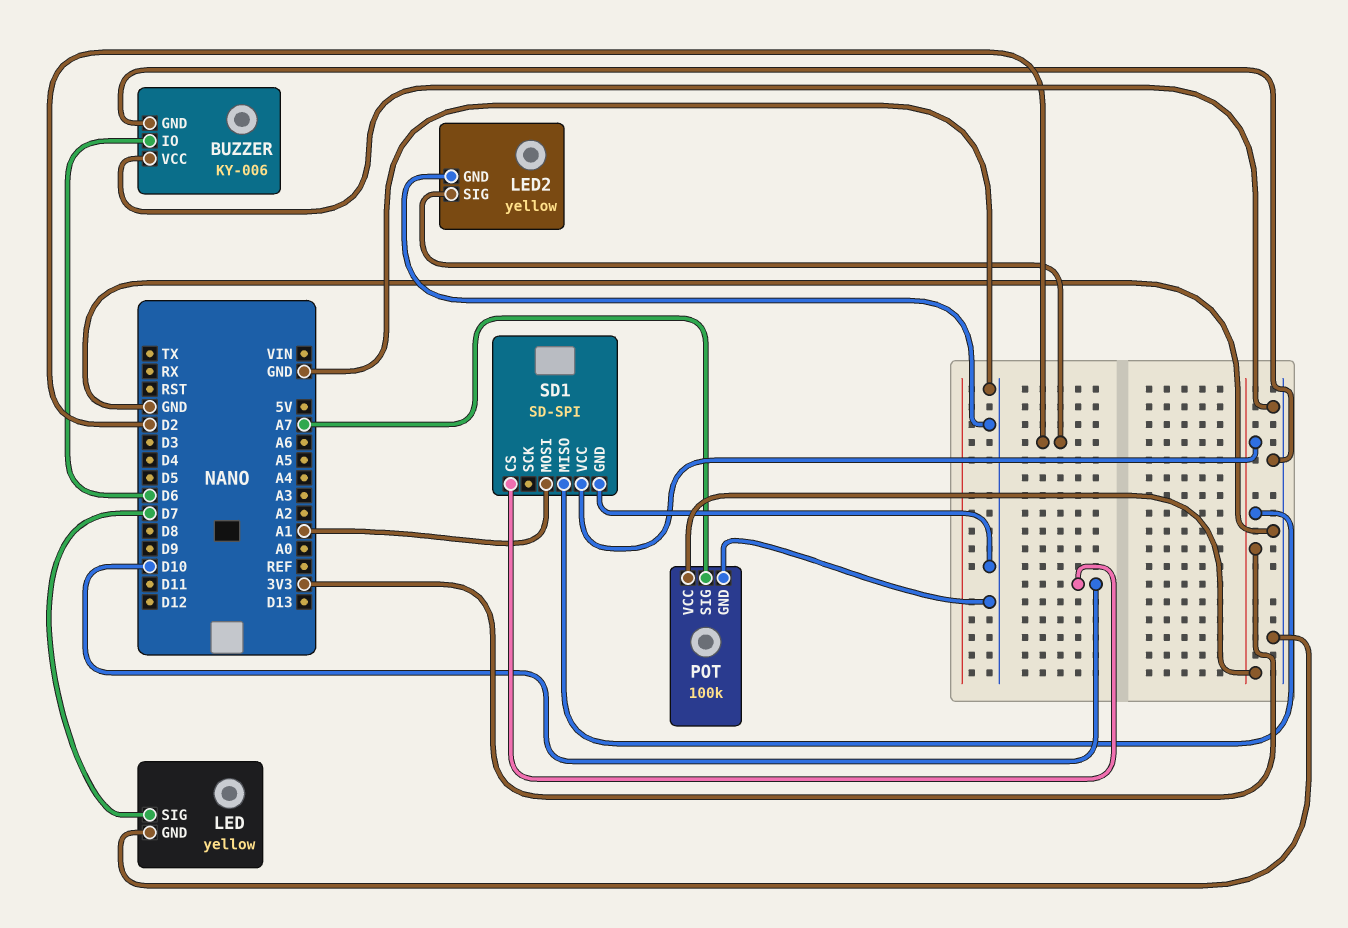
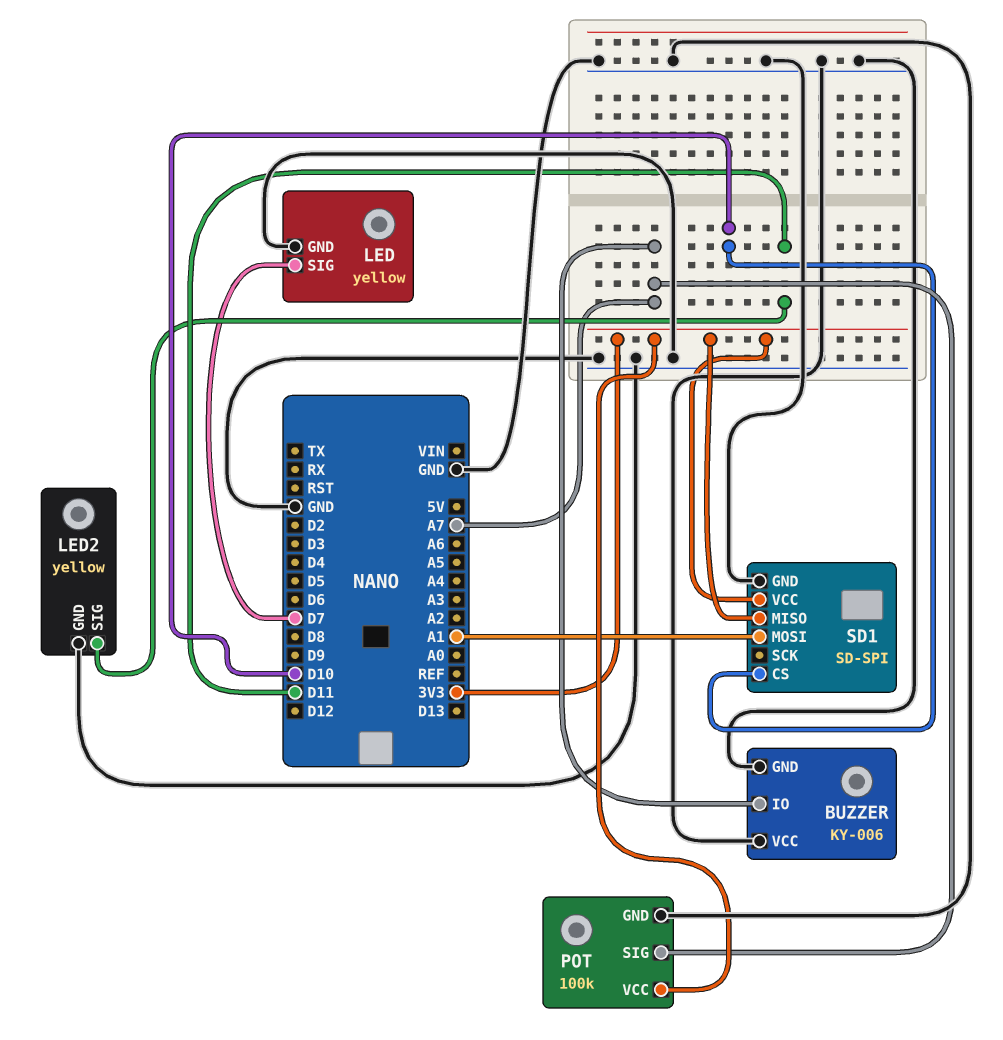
BUZZER pin IO: D6 -> A7
LED2 pin SIG: D2 -> D11

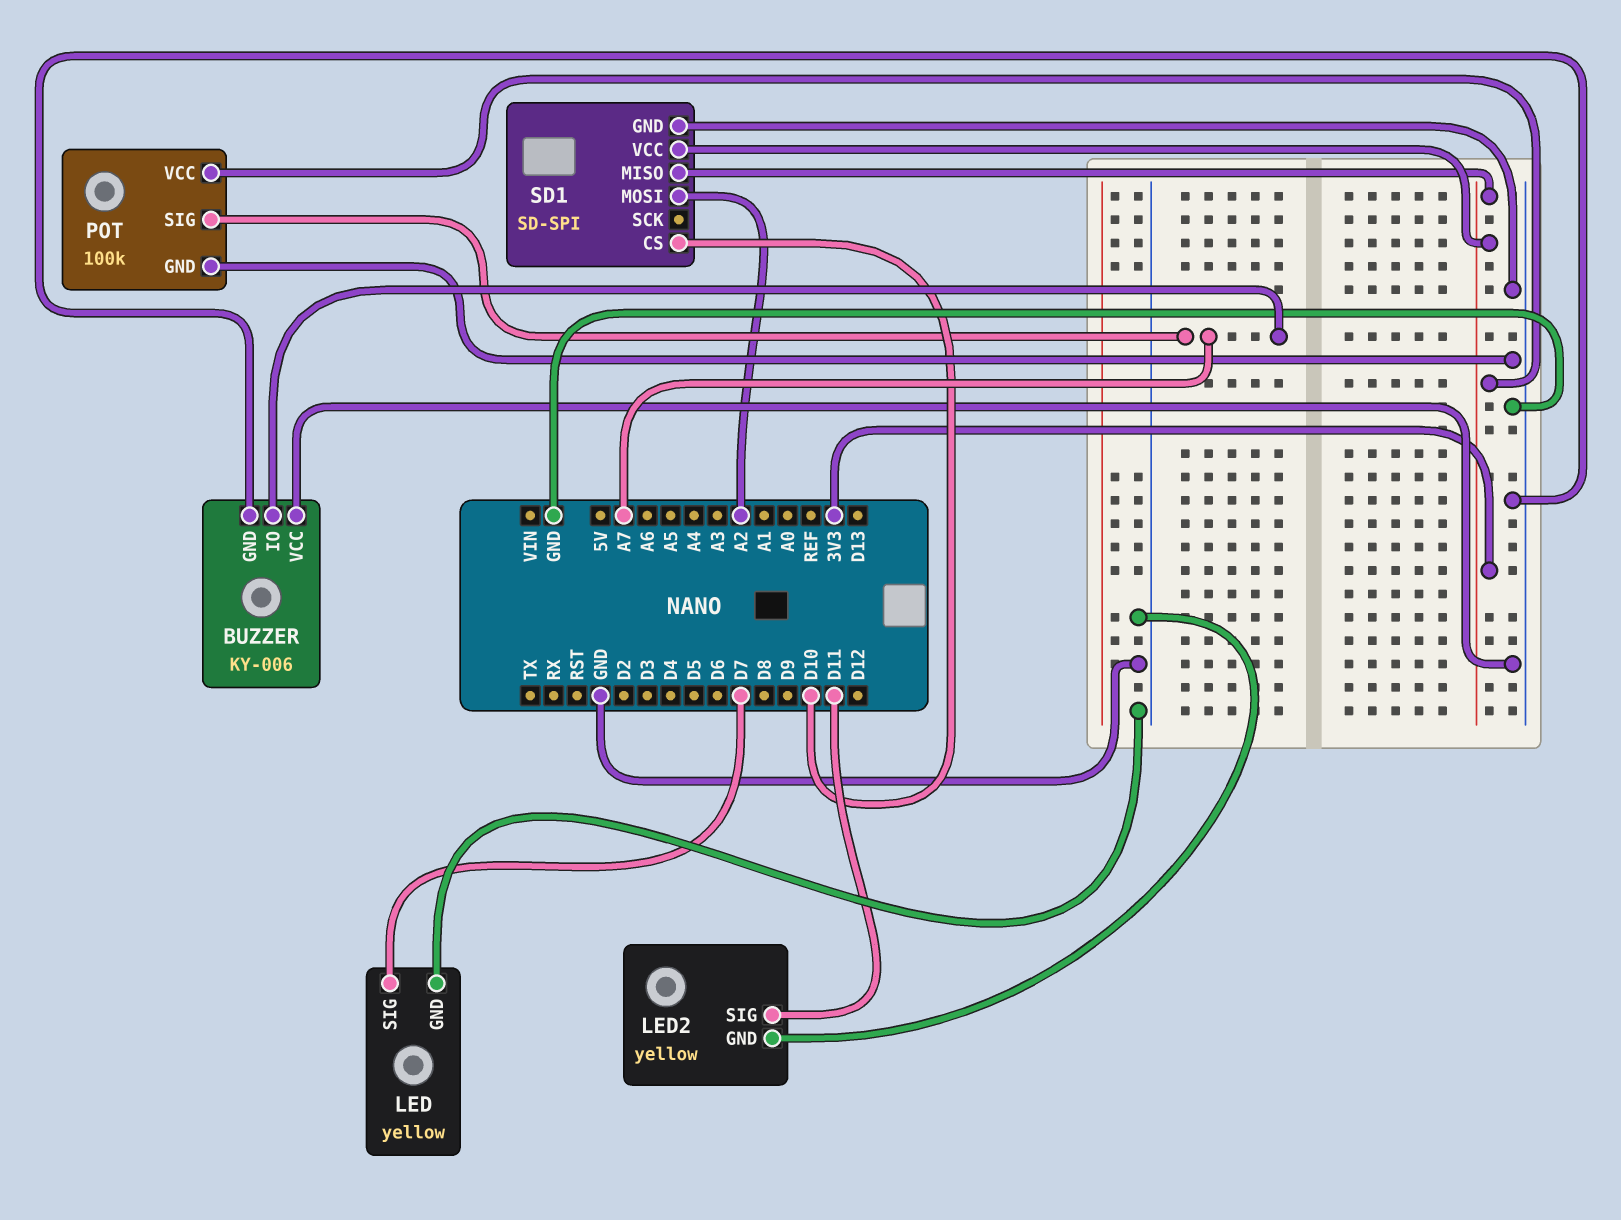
SD1 pin MOSI: A1 -> A2

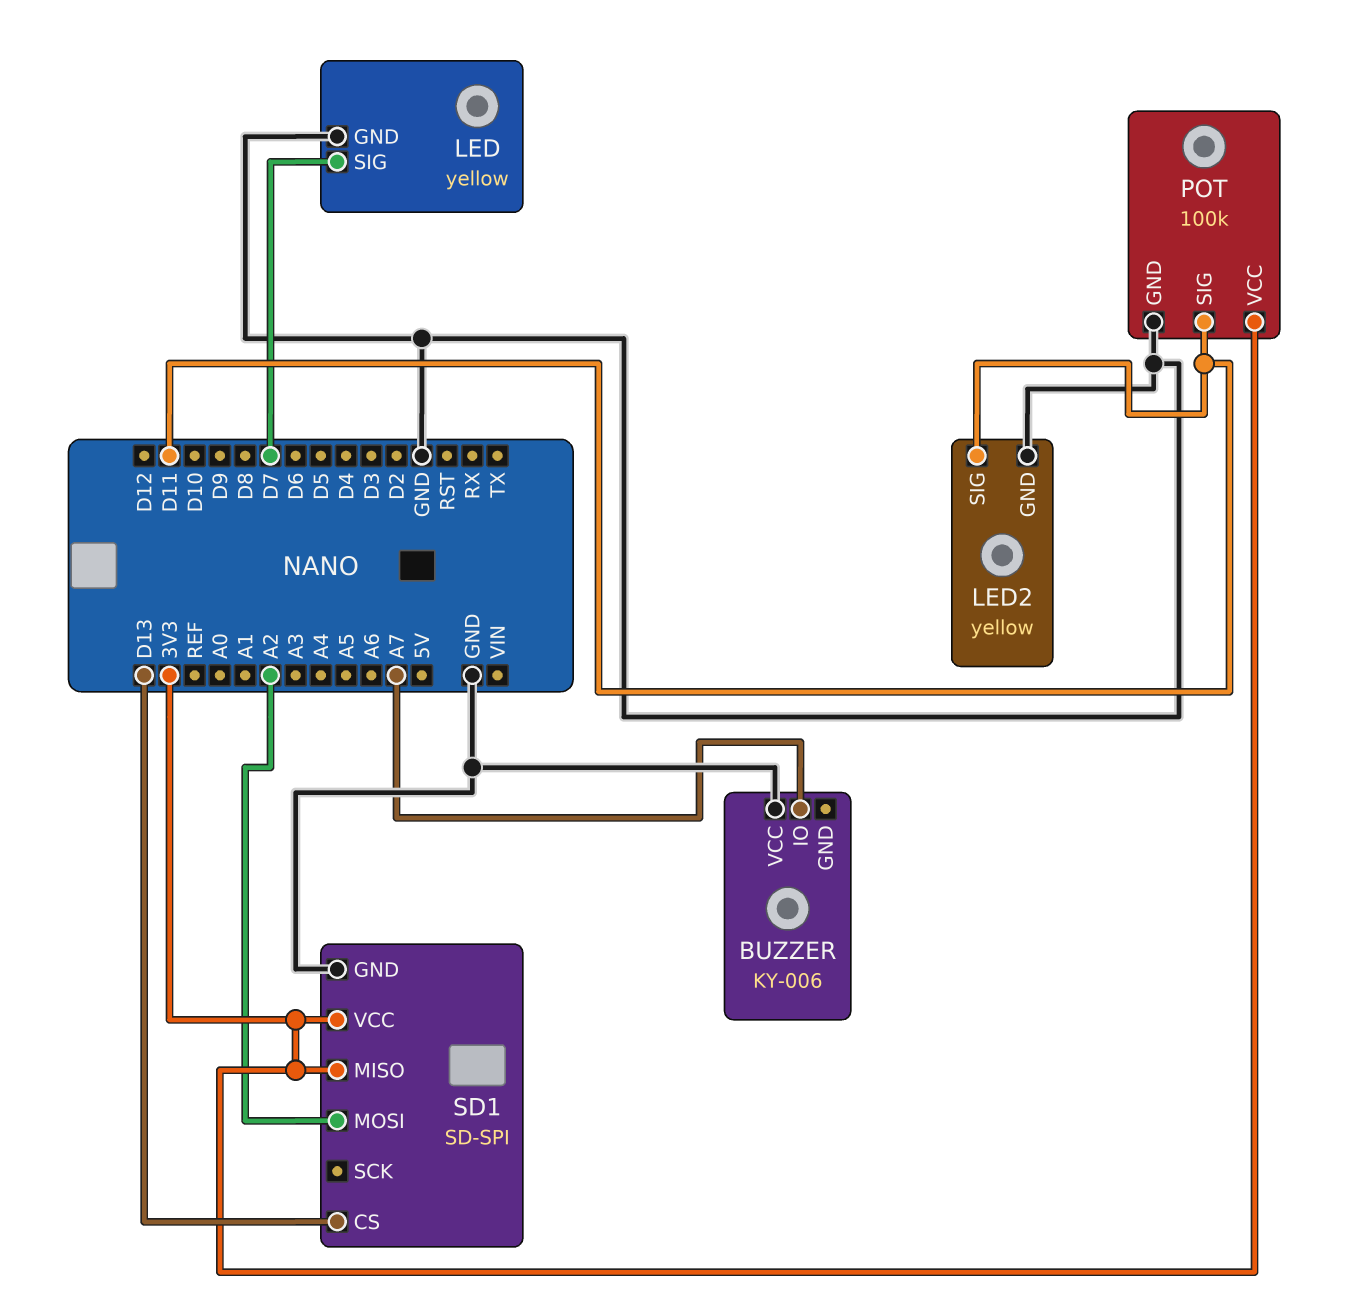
BUZZER pin GND: GND -> none
POT pin SIG: A7 -> D11
SD1 pin CS: D10 -> D13

